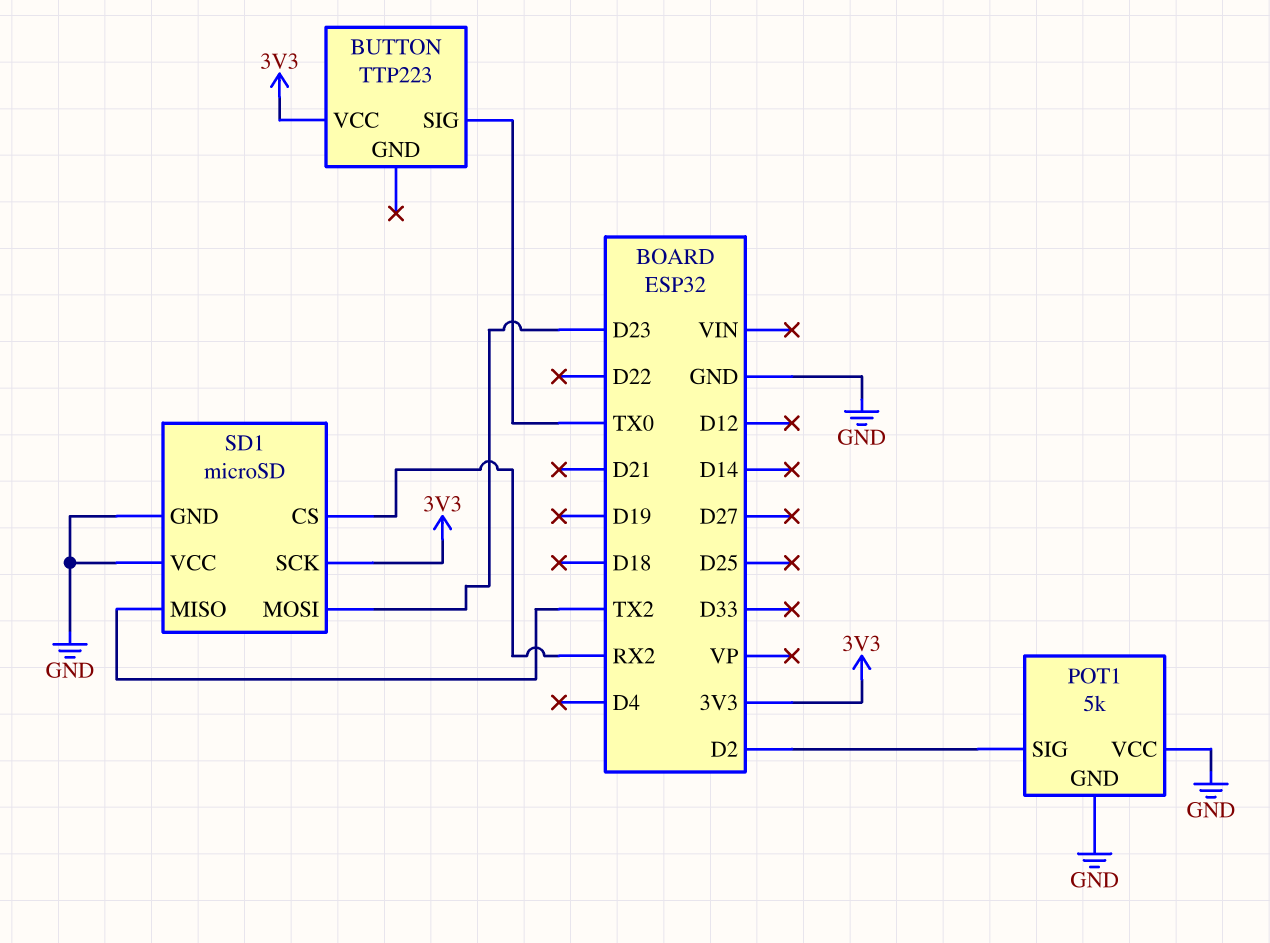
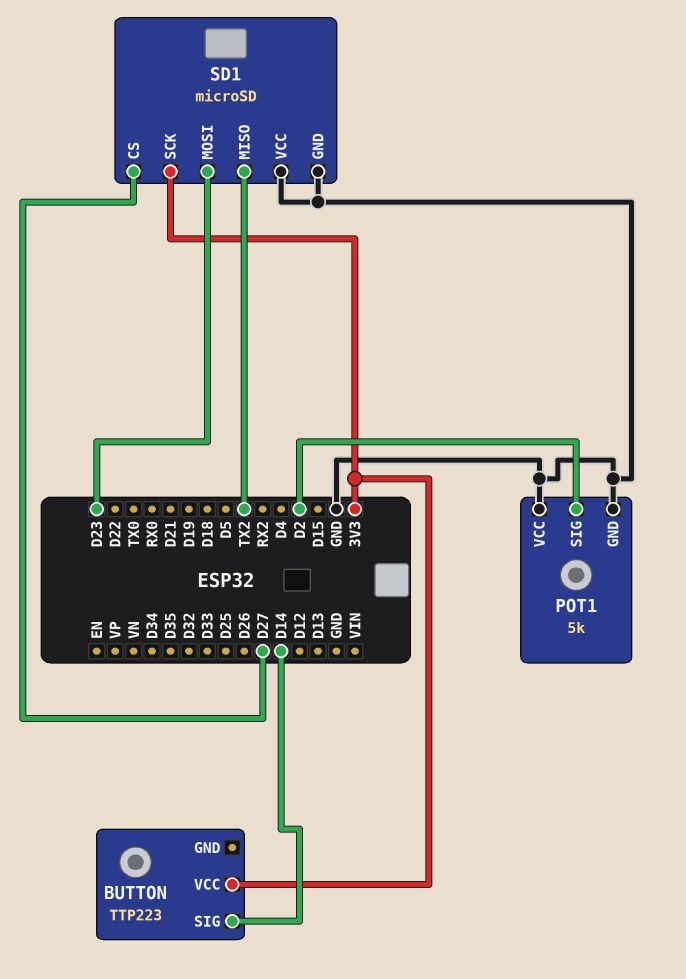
BUTTON pin SIG: TX0 -> D14
SD1 pin CS: RX2 -> D27

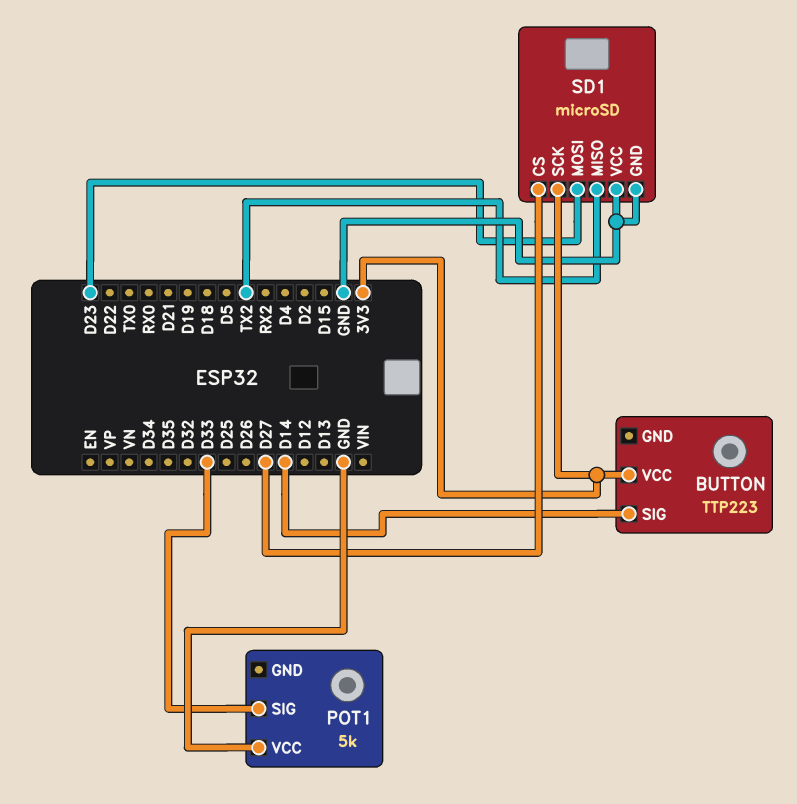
POT1 pin GND: GND -> none
POT1 pin SIG: D2 -> D33

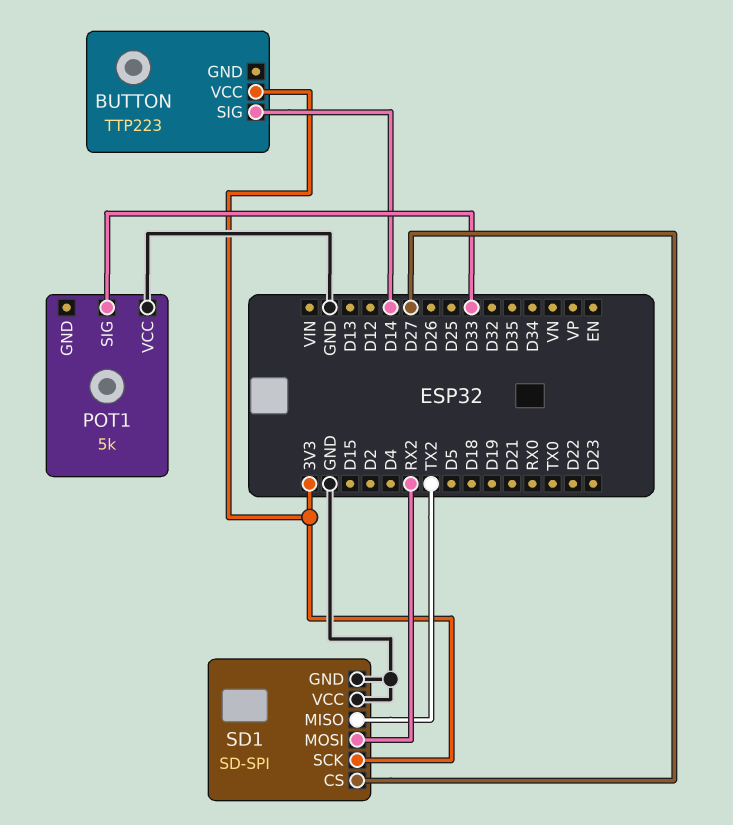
SD1: microSD -> SD-SPI
SD1 pin MOSI: D23 -> RX2

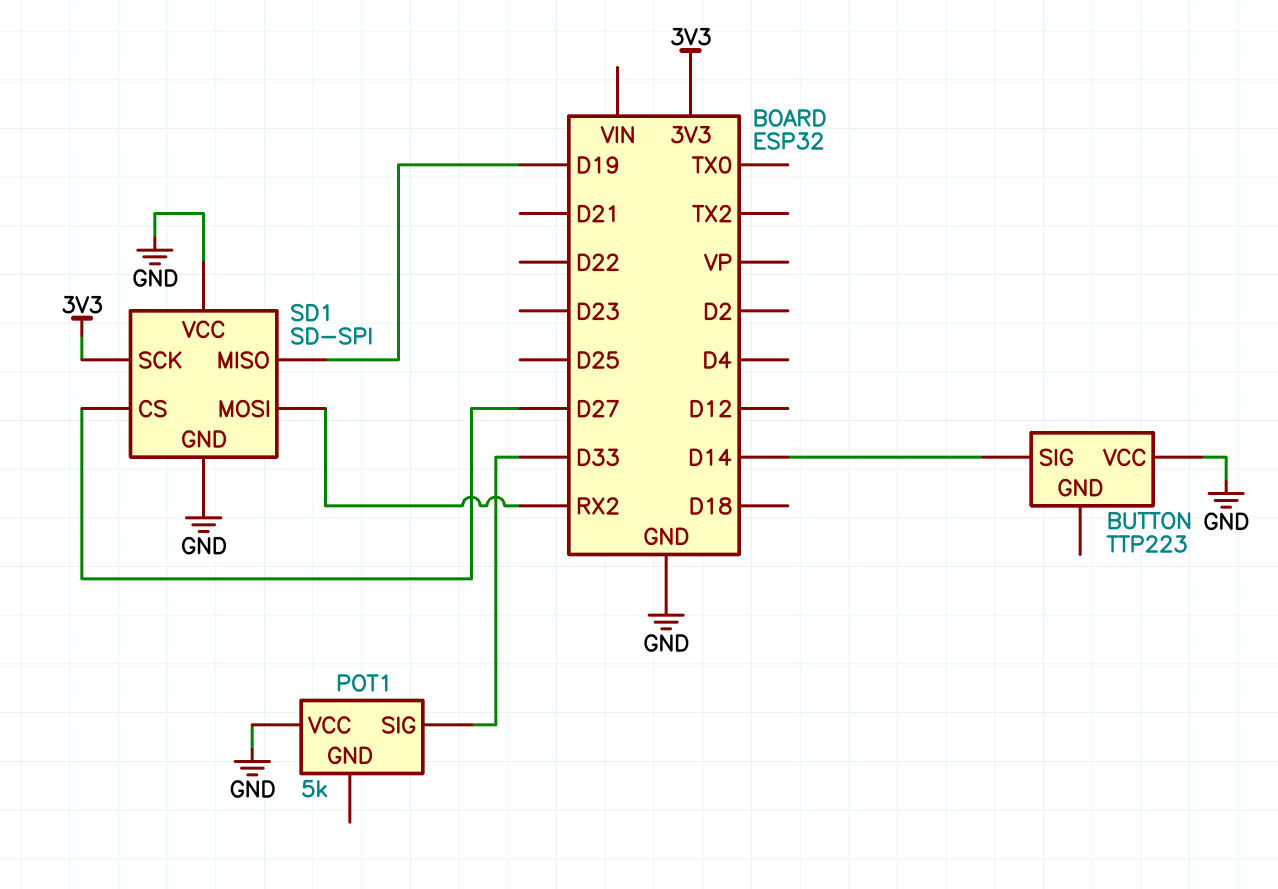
BUTTON pin VCC: 3V3 -> GND
SD1 pin MISO: TX2 -> D19

